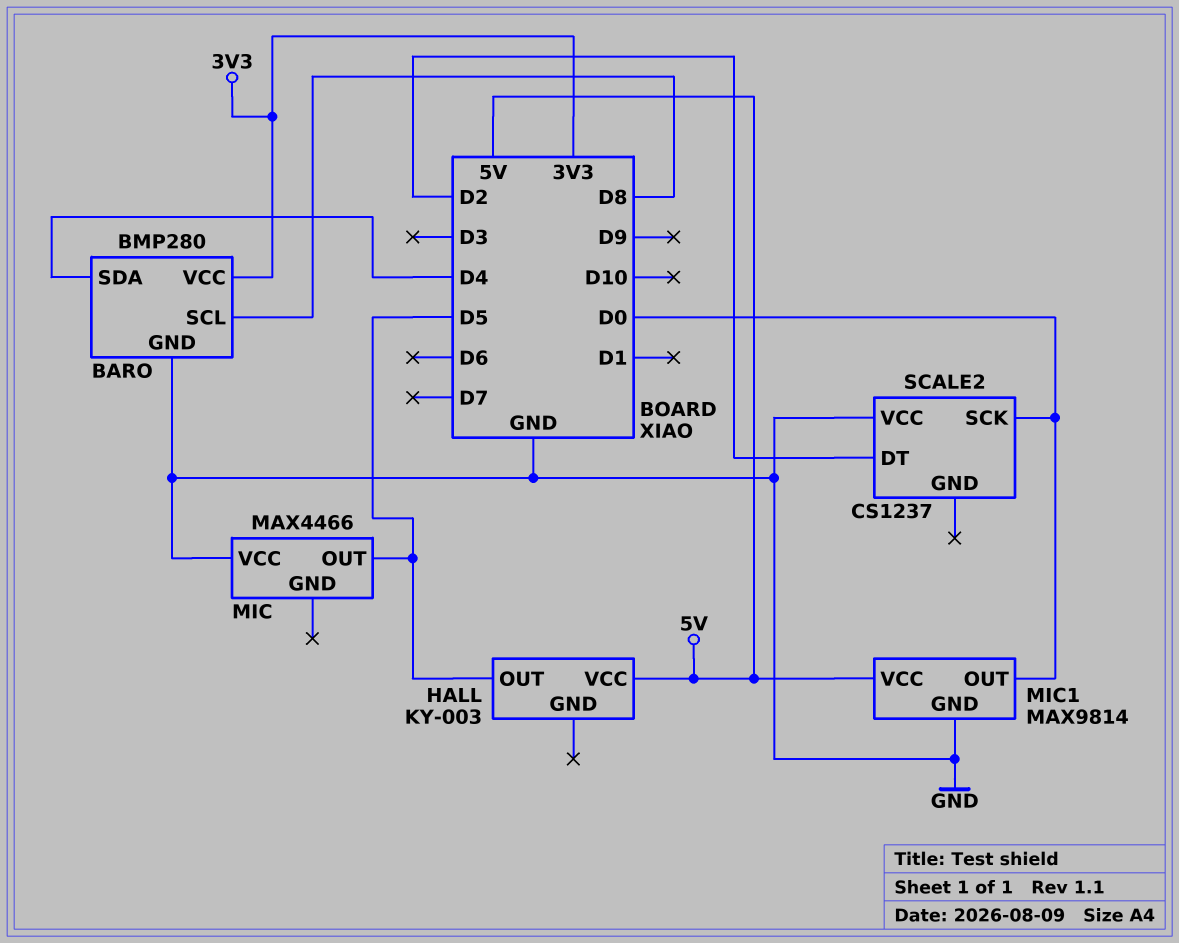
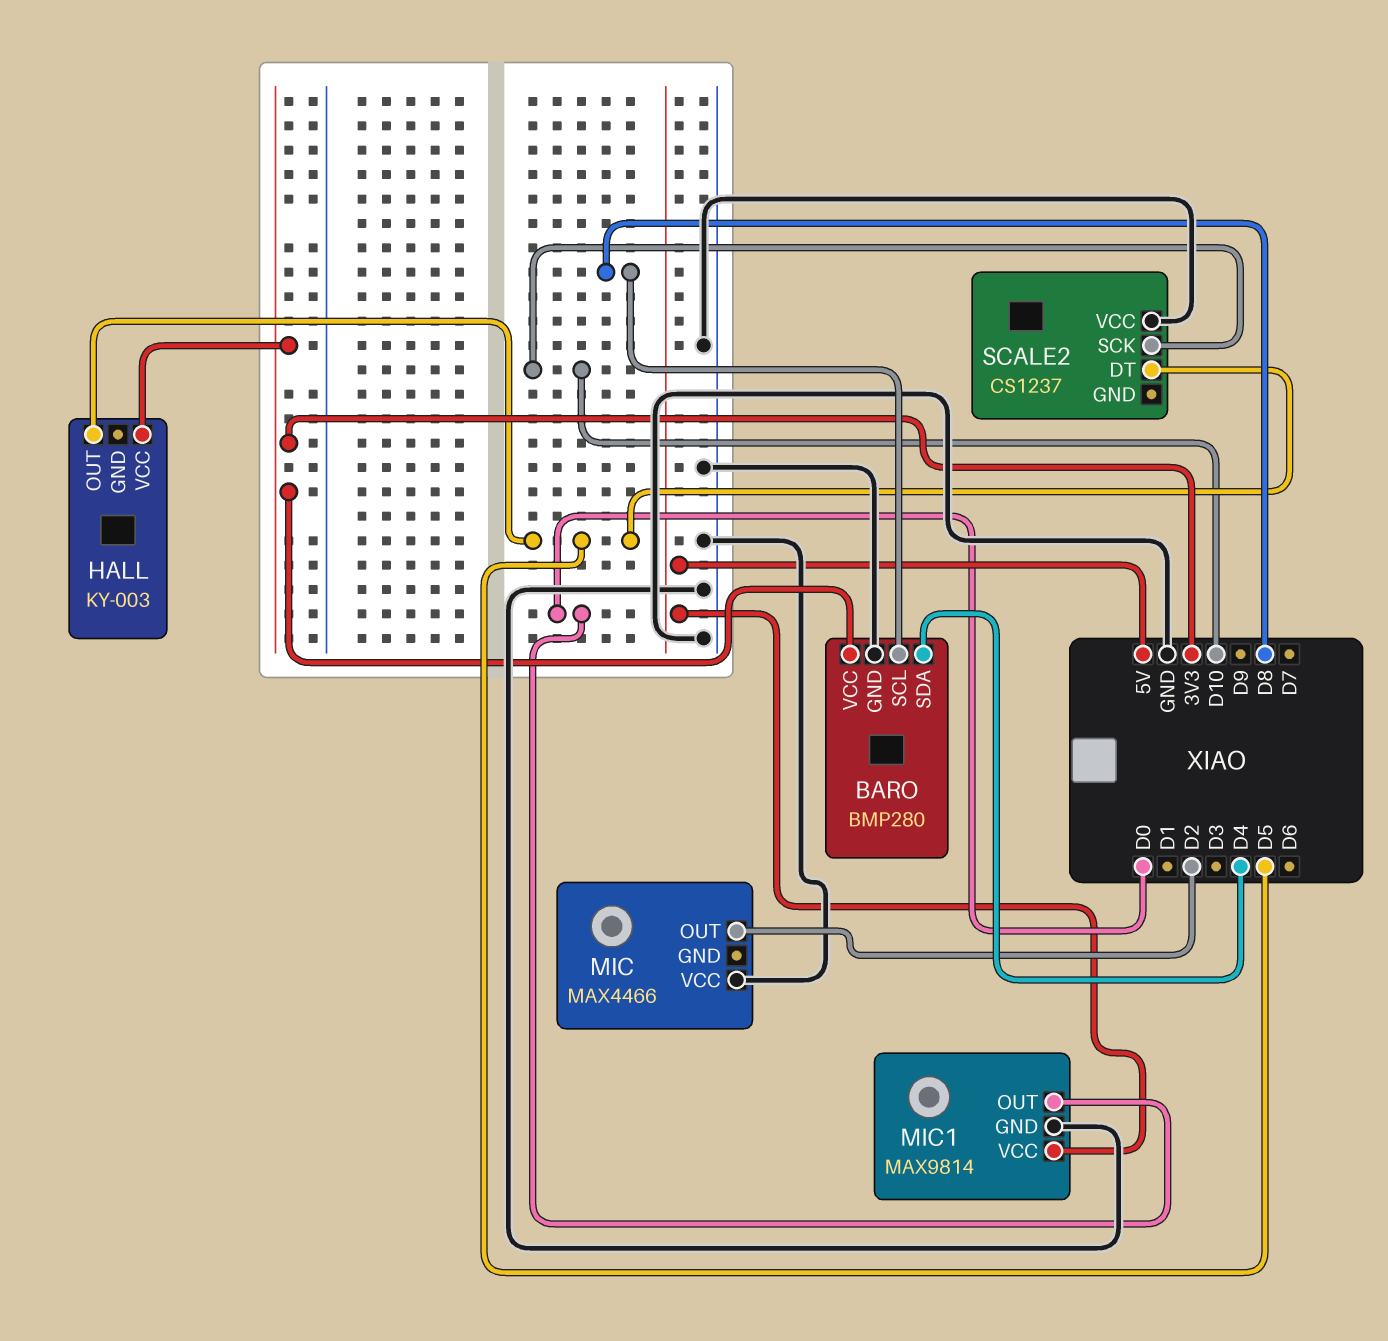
HALL pin VCC: 5V -> 3V3
MIC pin OUT: D5 -> D2
SCALE2 pin DT: D2 -> D5
SCALE2 pin SCK: D0 -> D10

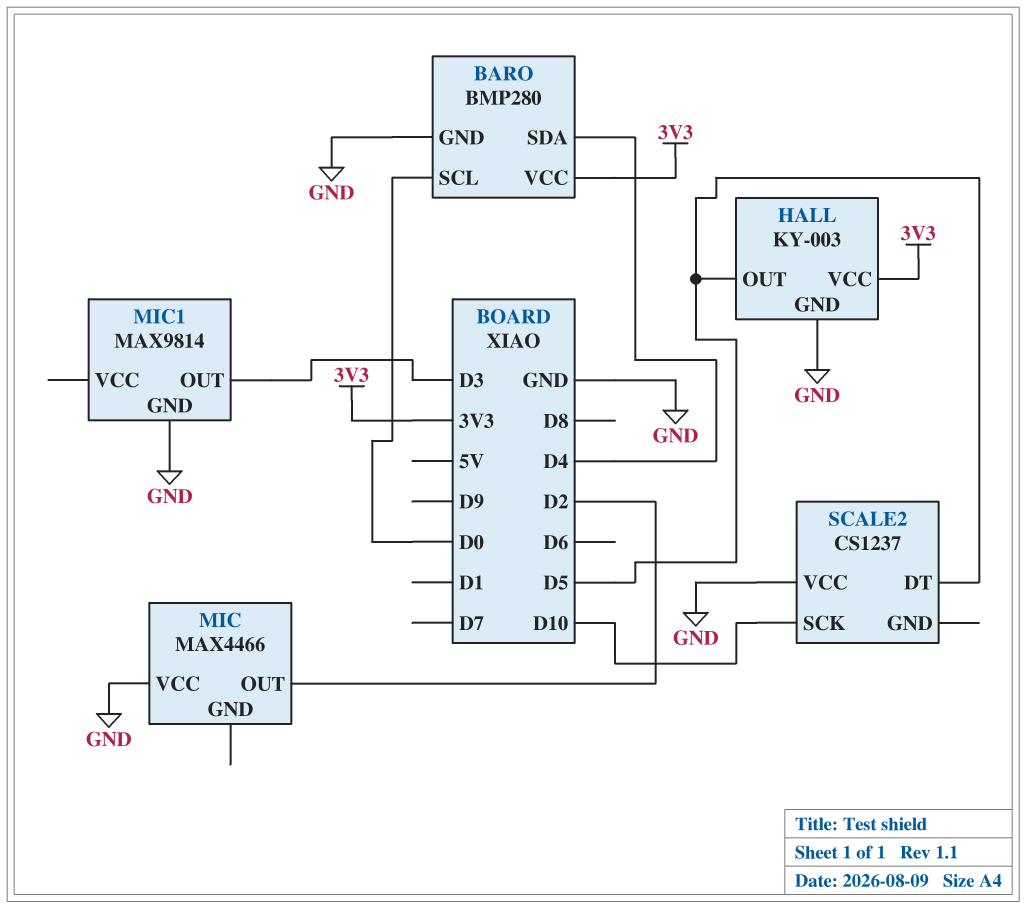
BARO pin SCL: D8 -> D0
HALL pin GND: none -> GND
MIC1 pin OUT: D0 -> D3
MIC1 pin VCC: 5V -> none

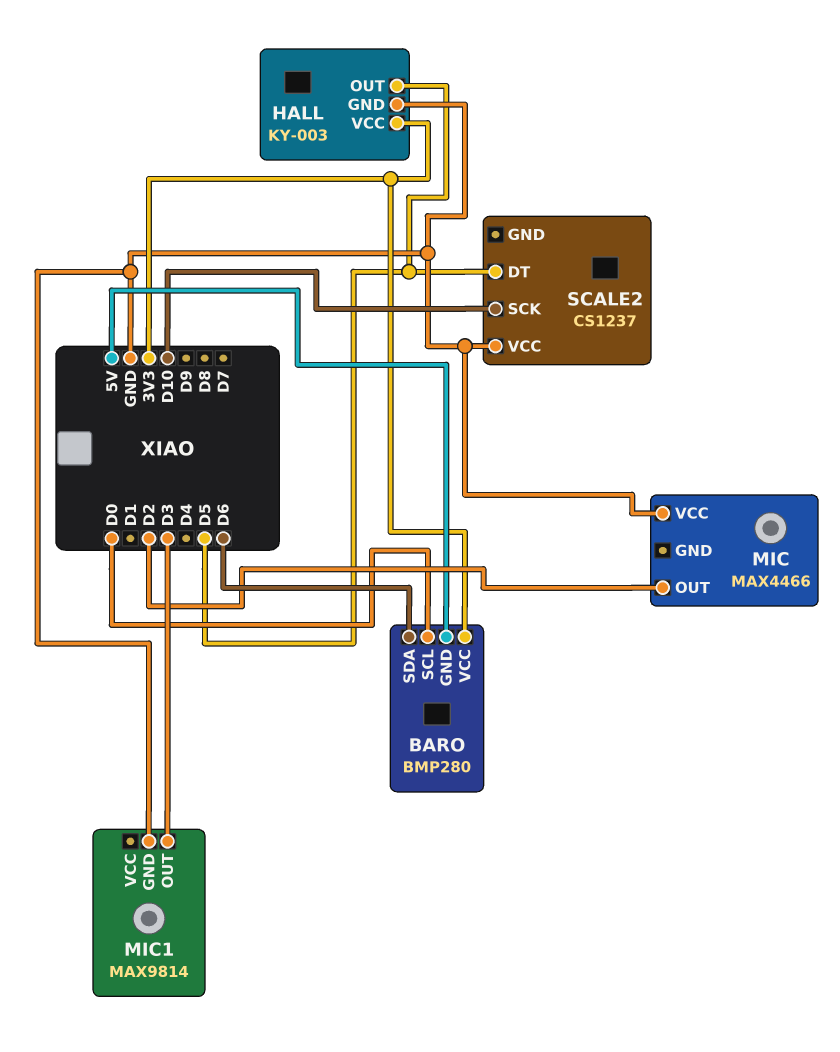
BARO pin GND: GND -> 5V
BARO pin SDA: D4 -> D6

